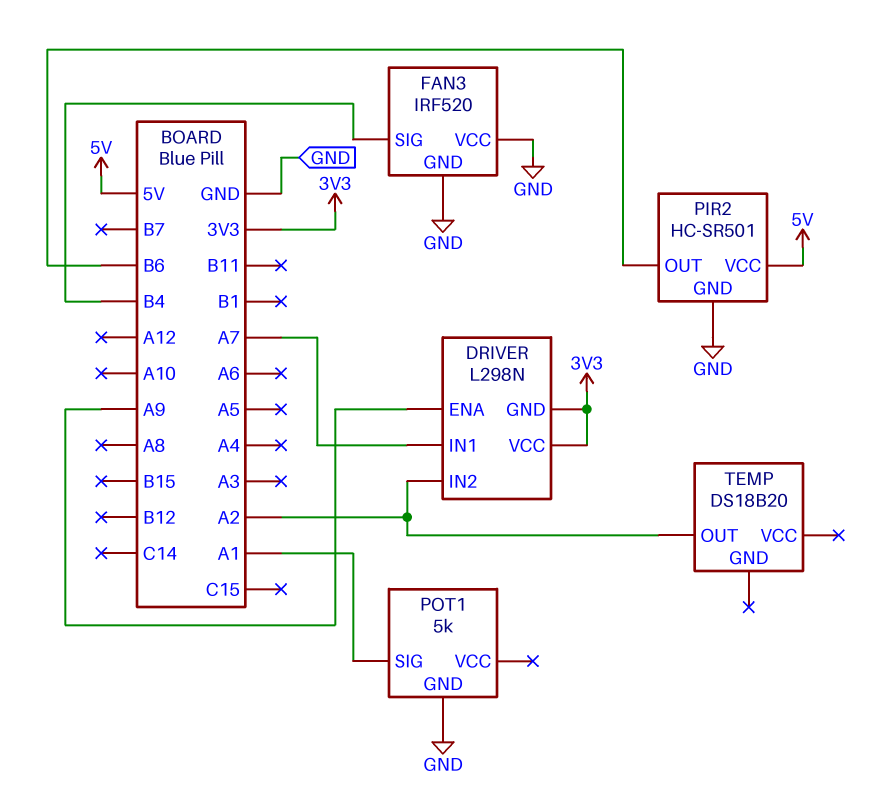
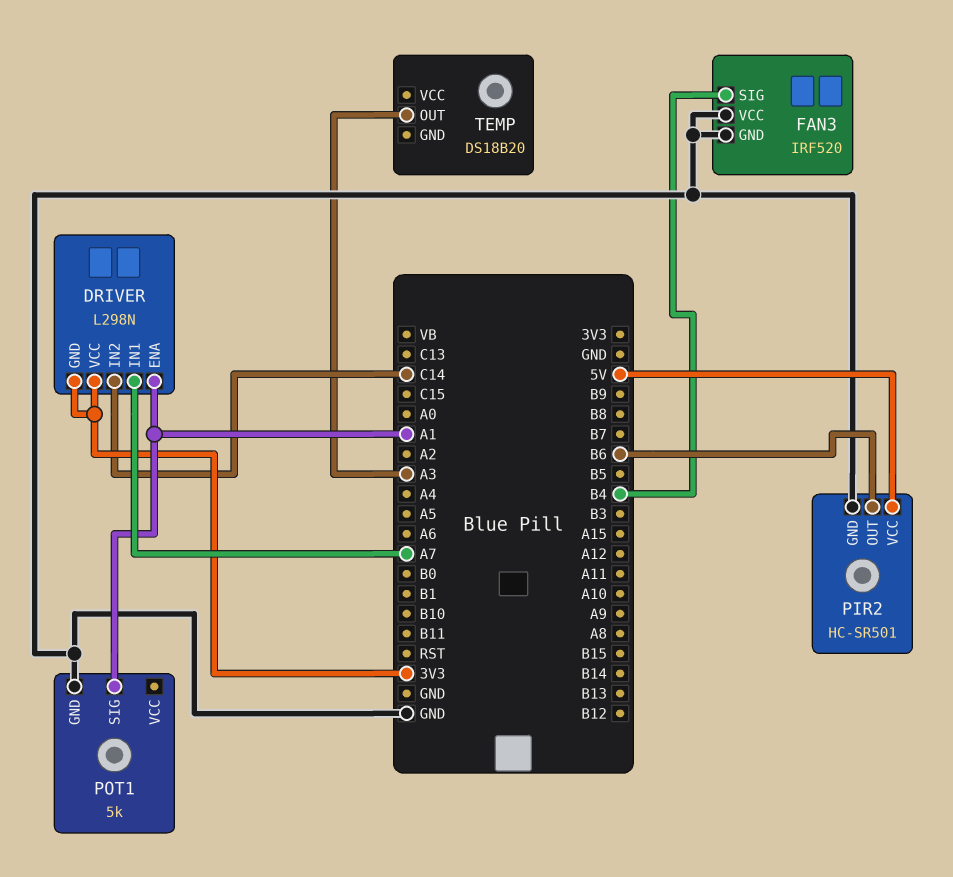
DRIVER pin ENA: A9 -> A1
DRIVER pin IN2: A2 -> C14
TEMP pin OUT: A2 -> A3

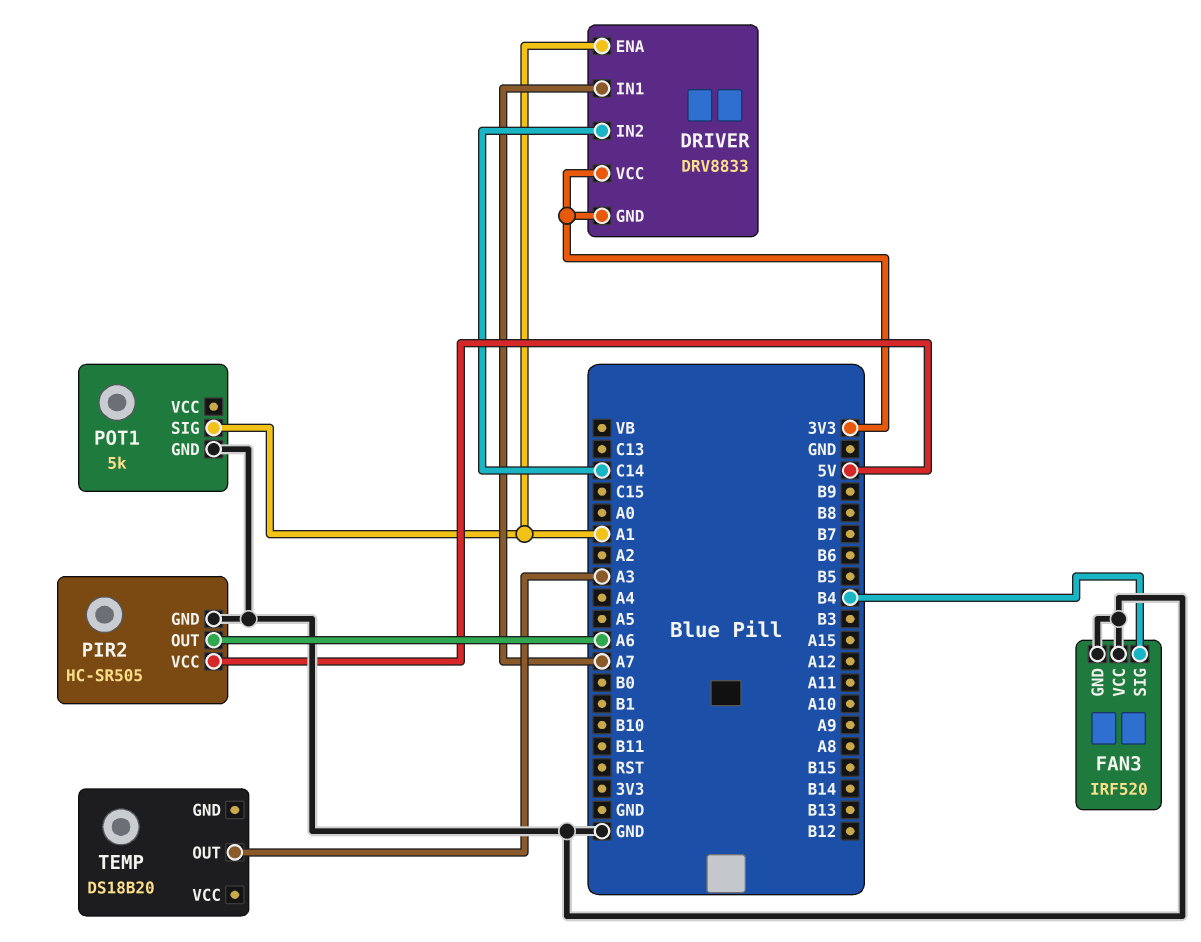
DRIVER: L298N -> DRV8833
PIR2: HC-SR501 -> HC-SR505
PIR2 pin OUT: B6 -> A6

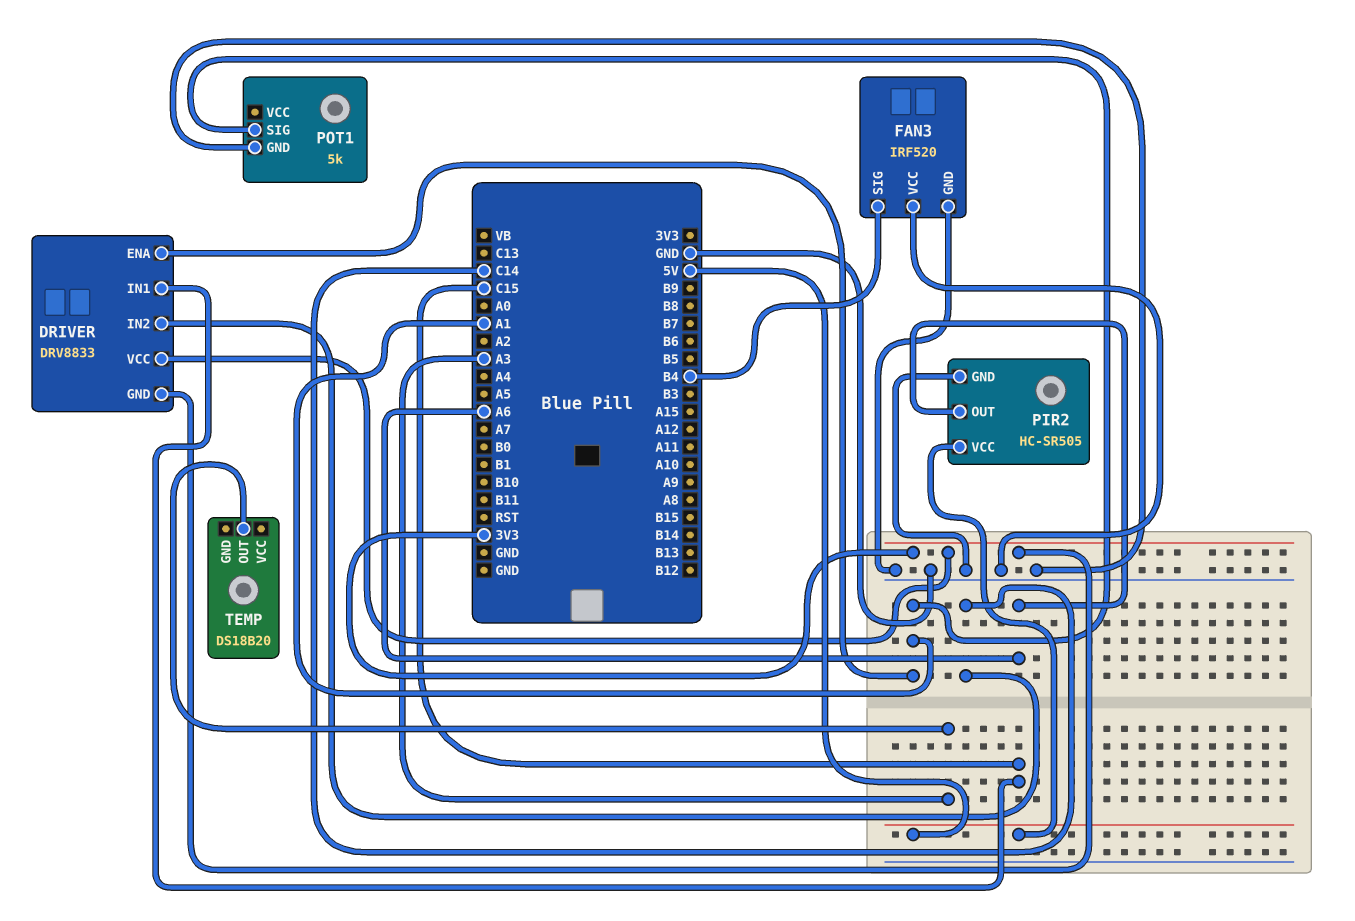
DRIVER pin IN1: A7 -> C15

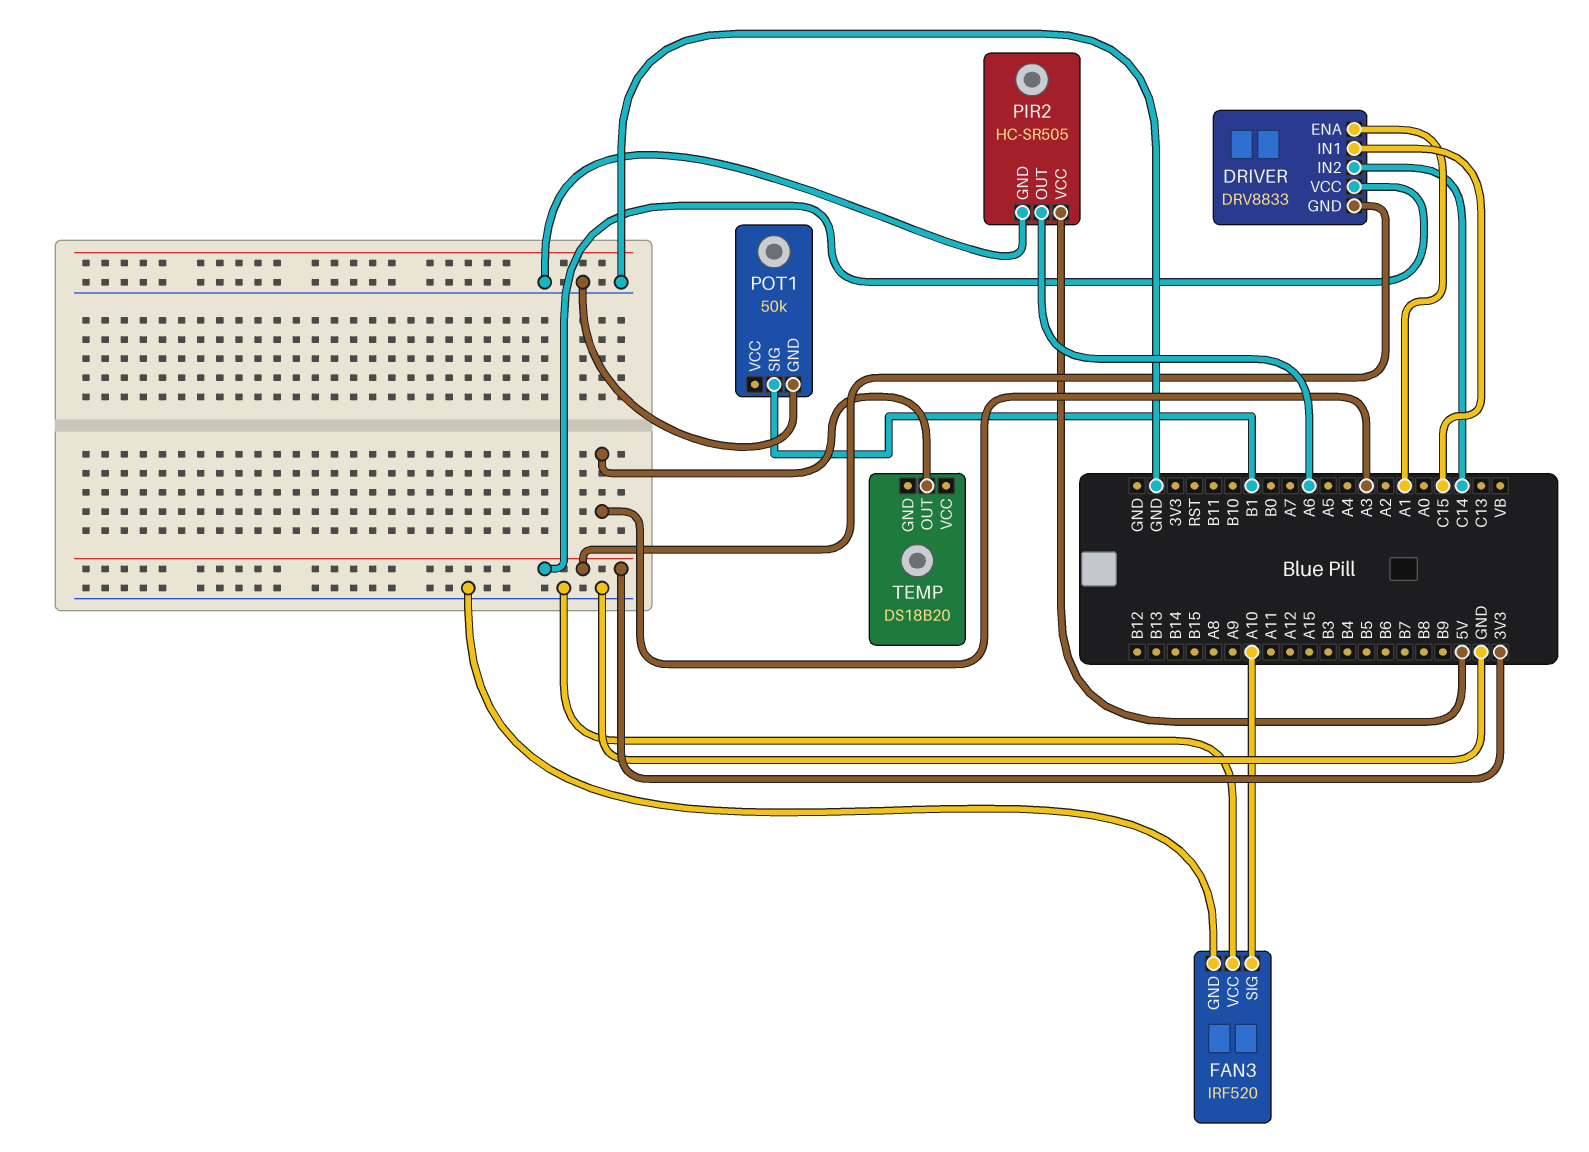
FAN3 pin SIG: B4 -> A10
POT1: 5k -> 50k
POT1 pin SIG: A1 -> B1

